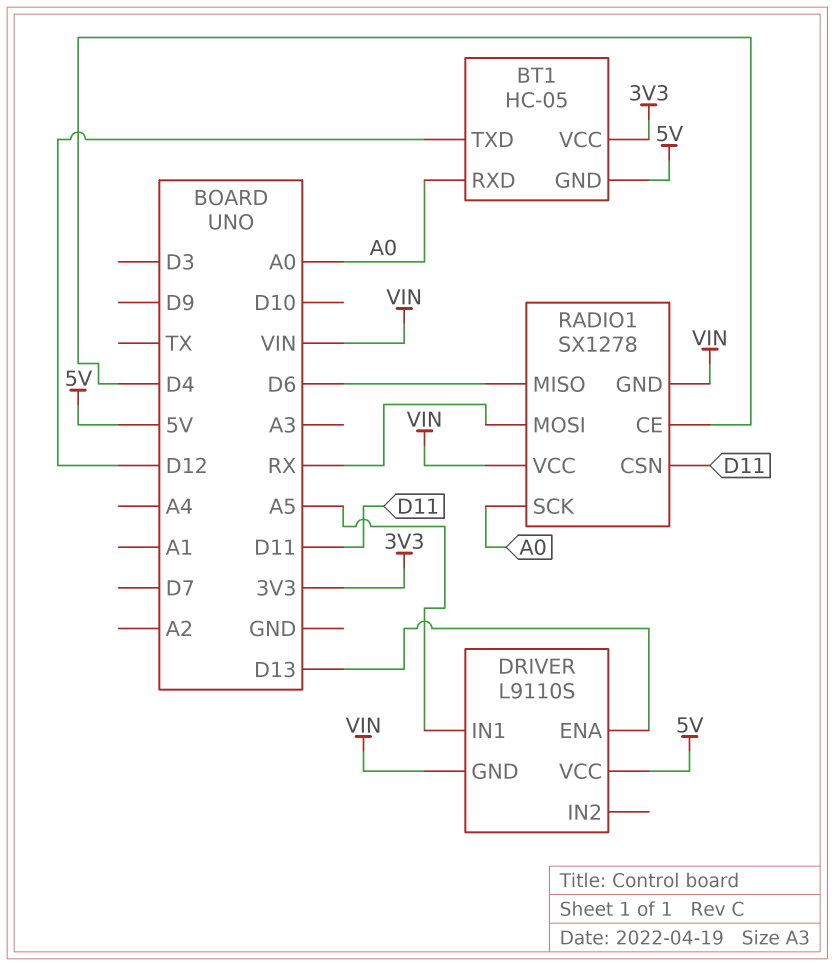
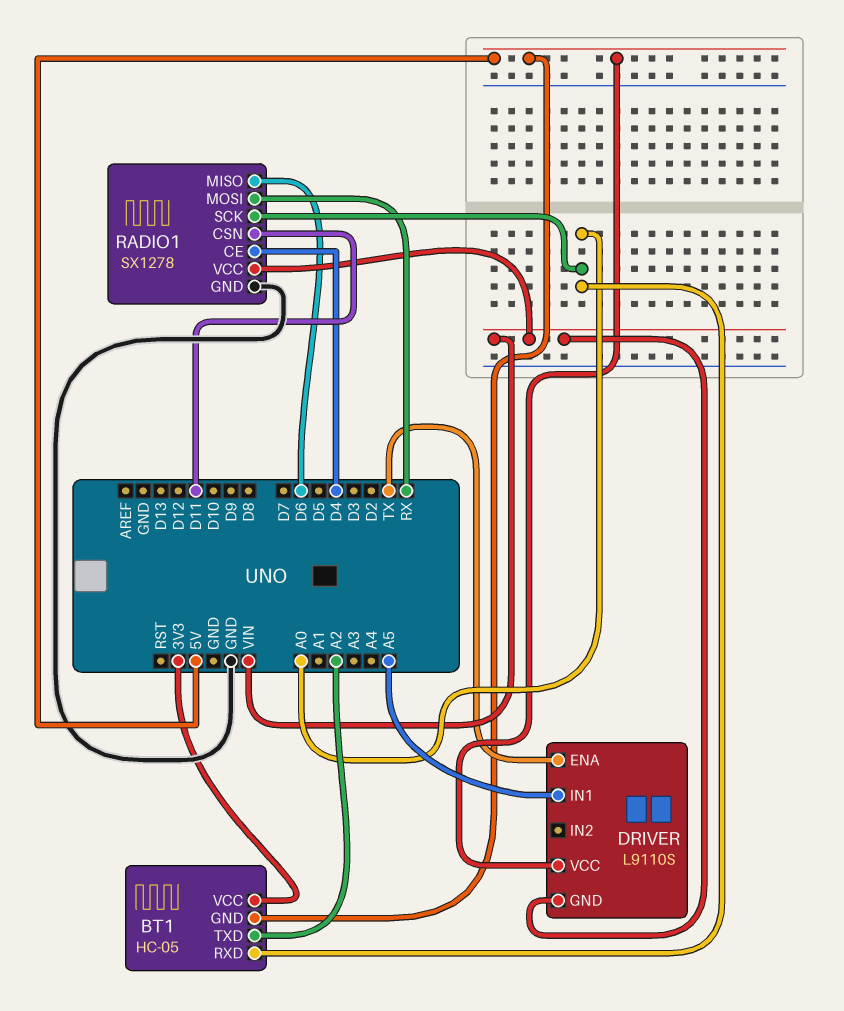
BT1 pin TXD: D12 -> A2
DRIVER pin ENA: D13 -> TX
RADIO1 pin GND: VIN -> GND

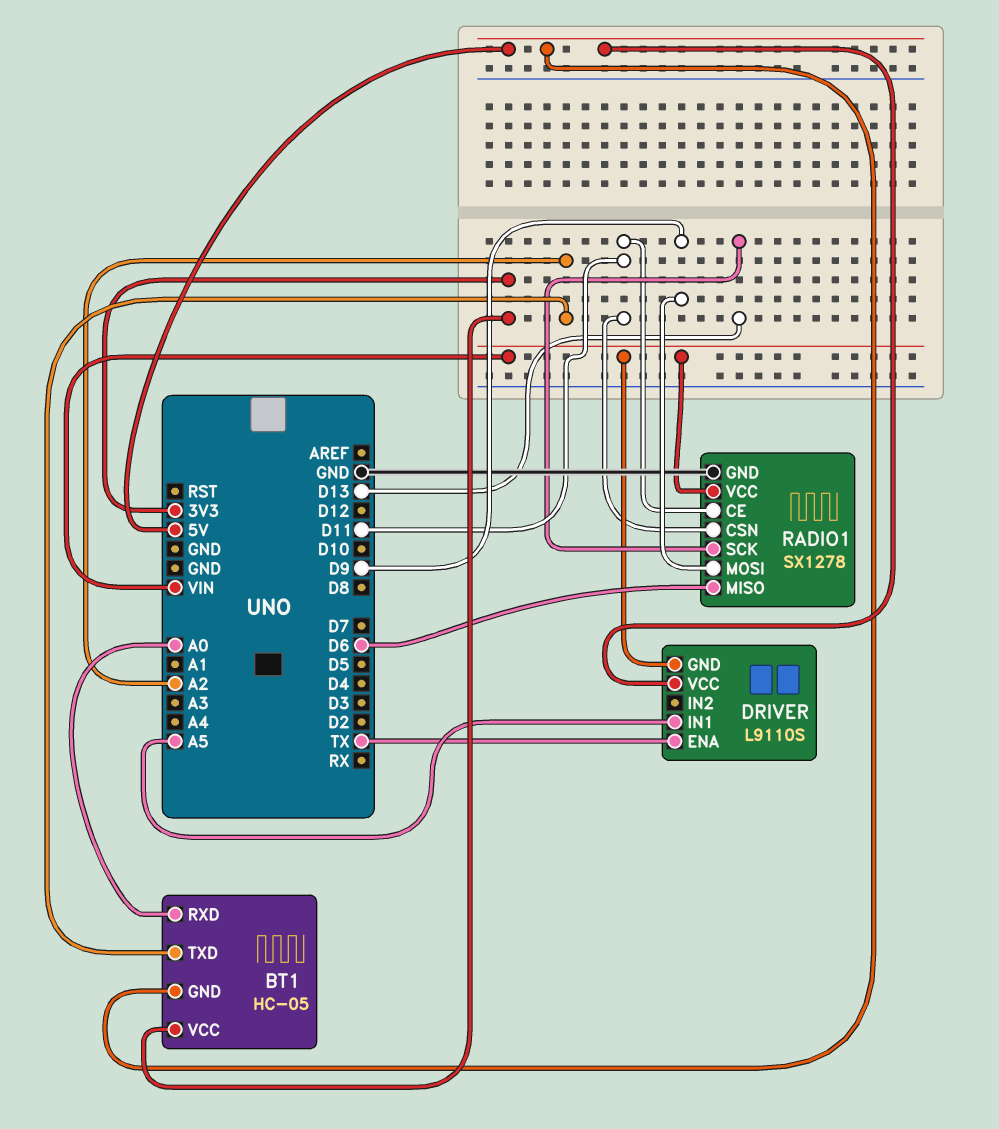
RADIO1 pin CE: D4 -> D11
RADIO1 pin MOSI: RX -> D9
RADIO1 pin SCK: A0 -> D13

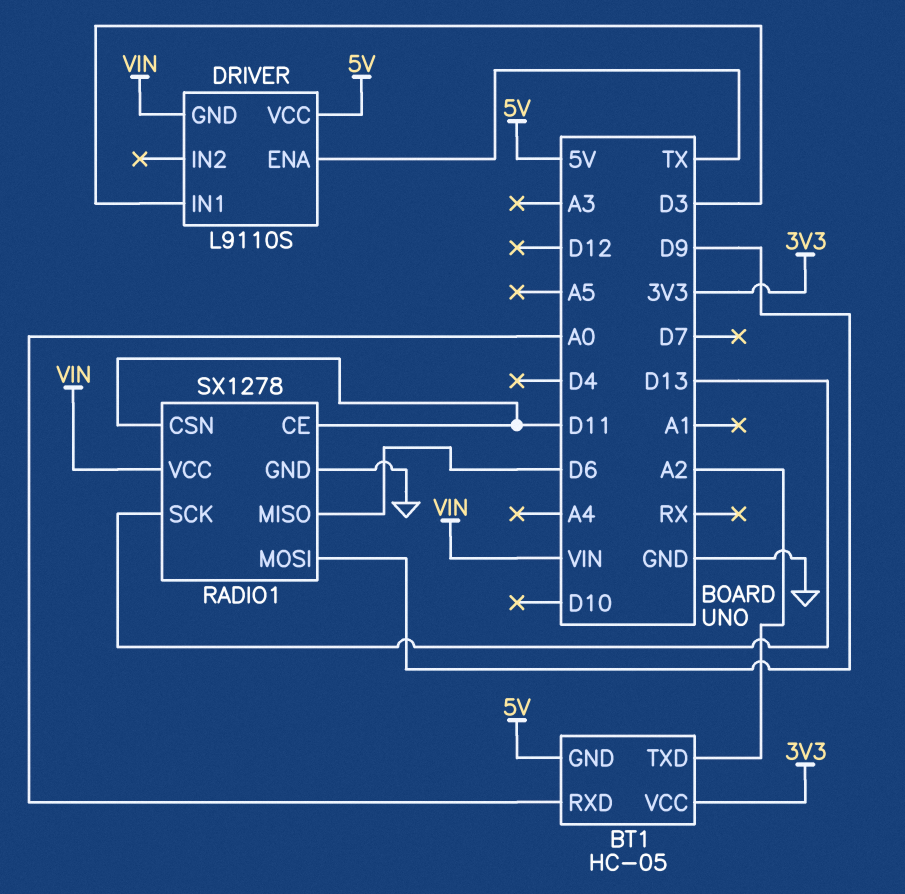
DRIVER pin IN1: A5 -> D3

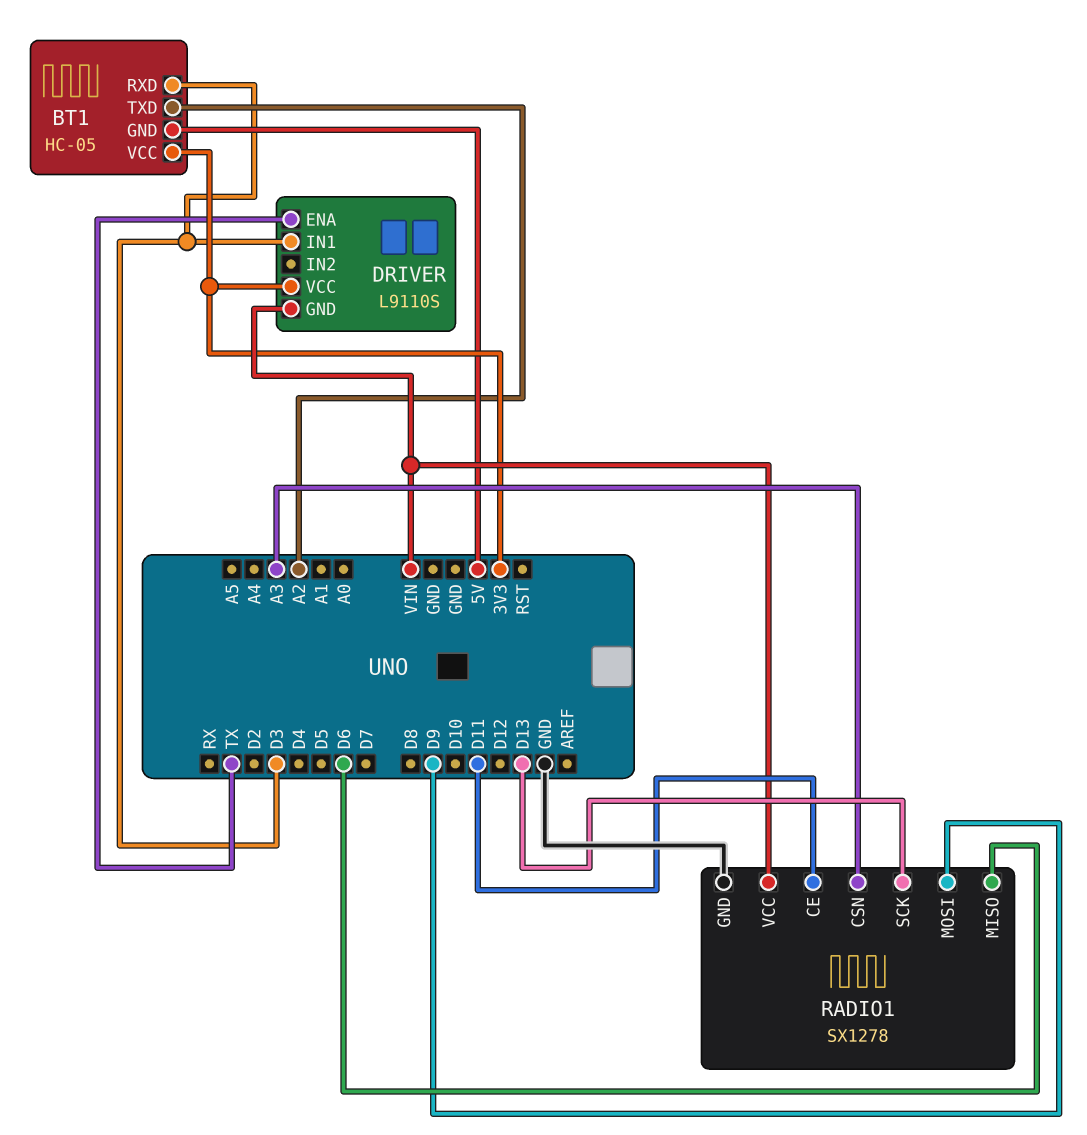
BT1 pin RXD: A0 -> D3
DRIVER pin VCC: 5V -> 3V3
RADIO1 pin CSN: D11 -> A3

